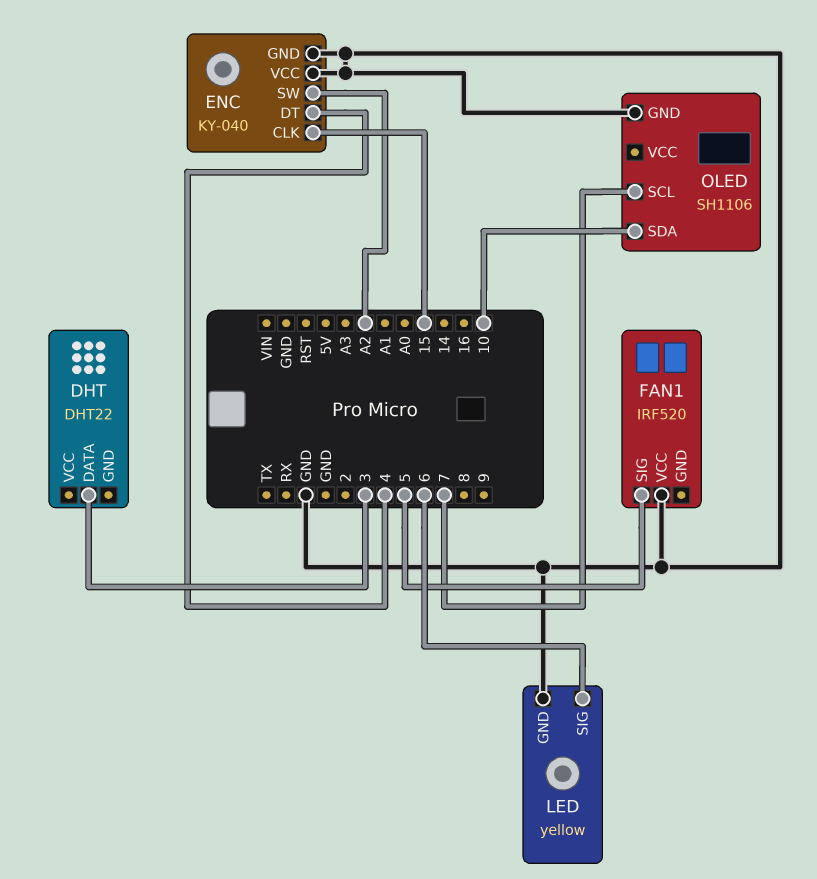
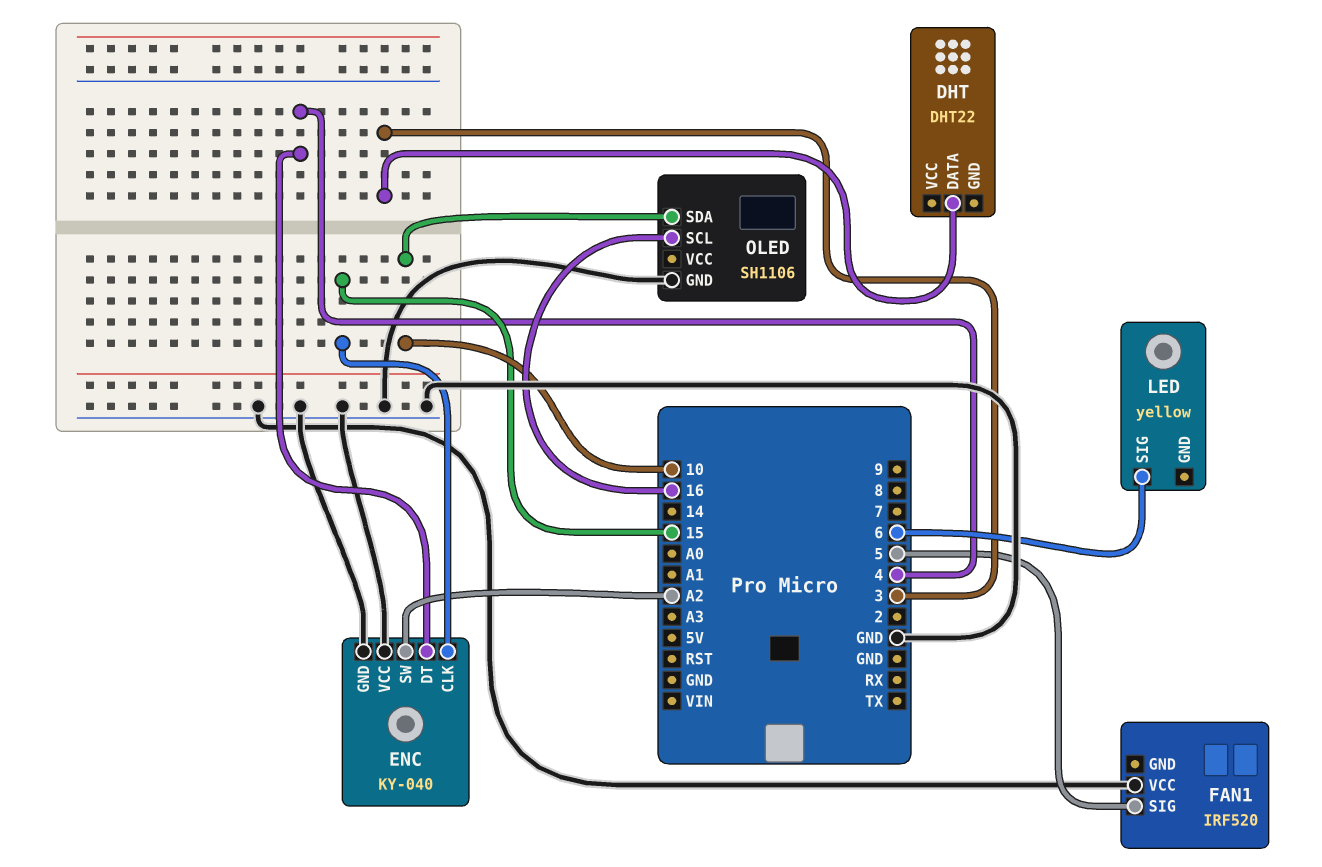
LED pin GND: GND -> none
OLED pin SCL: 7 -> 16

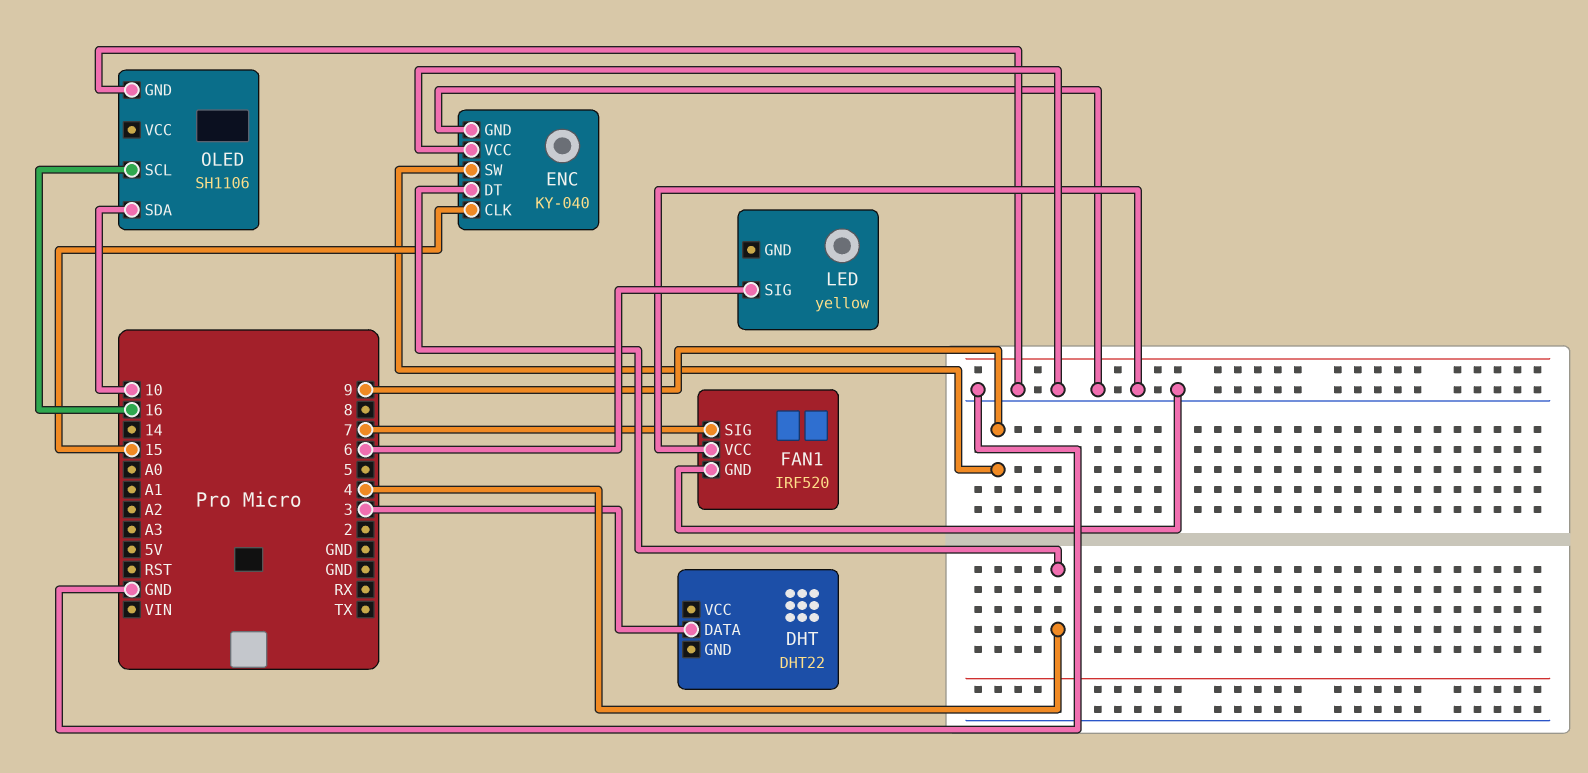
ENC pin SW: A2 -> 9
FAN1 pin GND: none -> GND
FAN1 pin SIG: 5 -> 7

